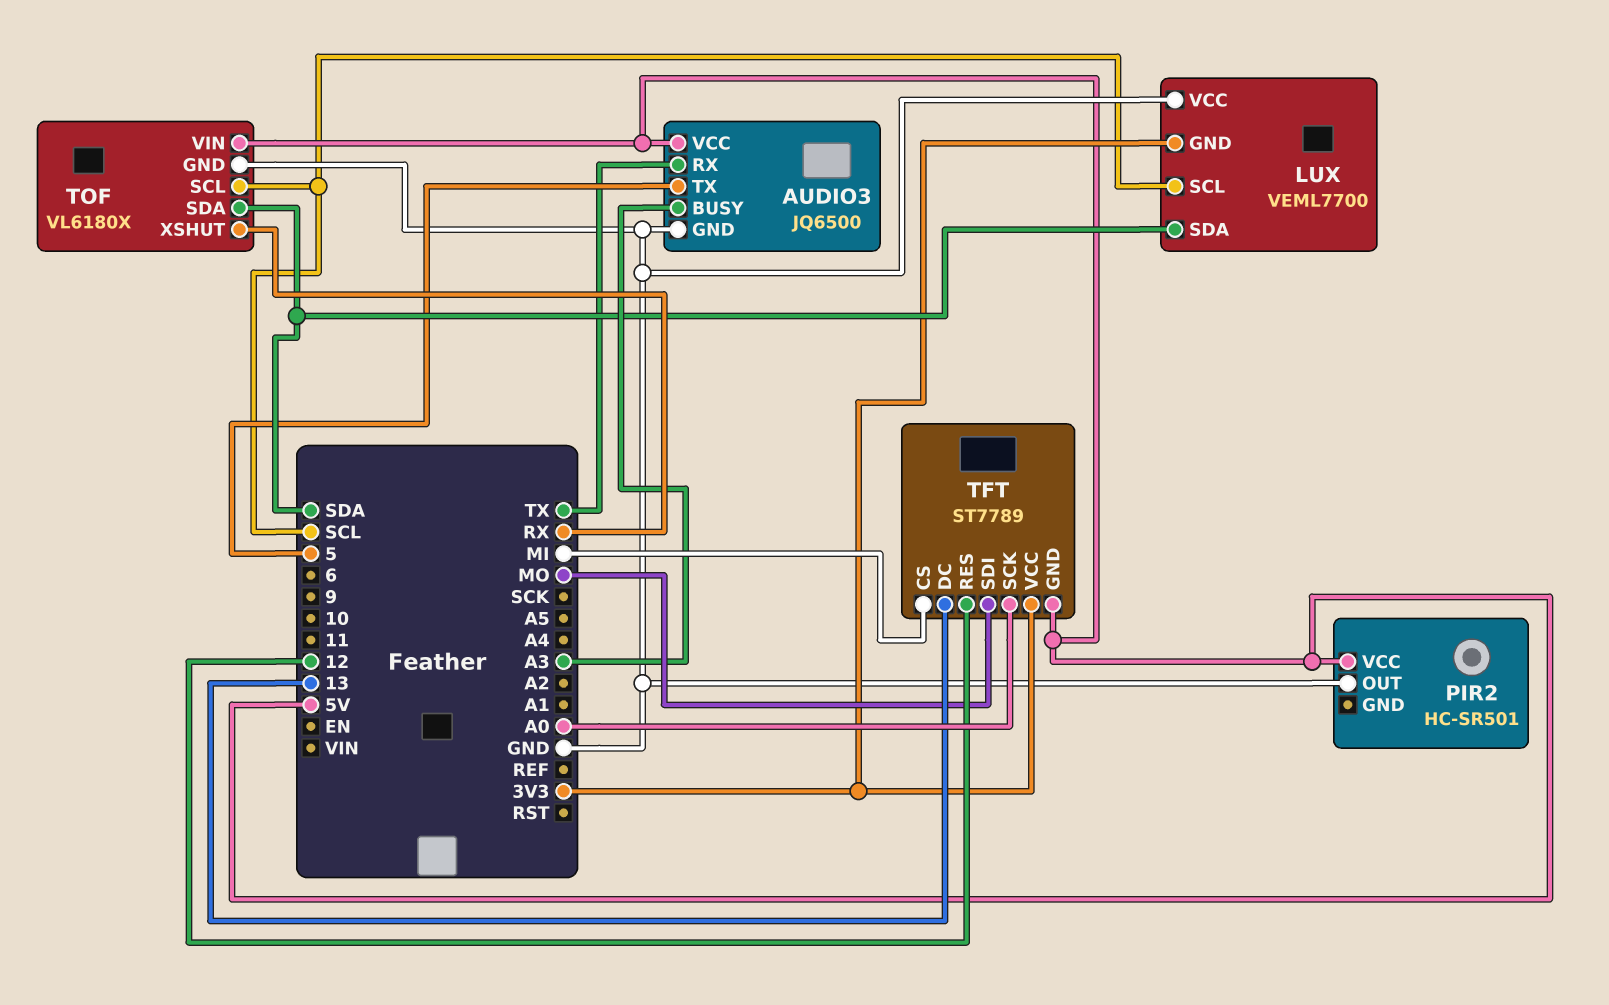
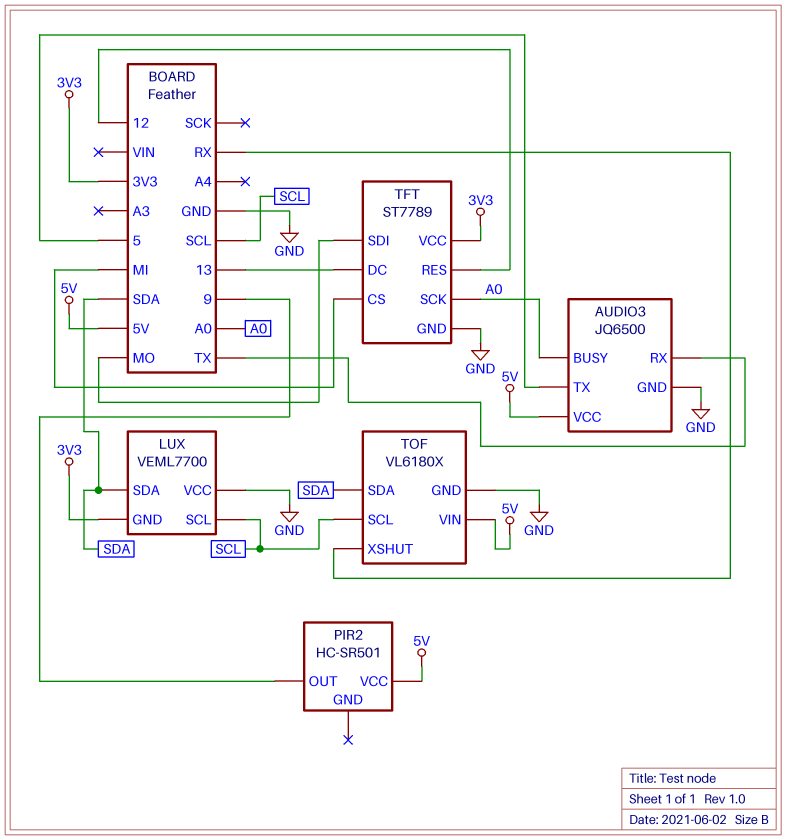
AUDIO3 pin BUSY: A3 -> A0
PIR2 pin OUT: GND -> 9
TFT pin GND: 5V -> GND

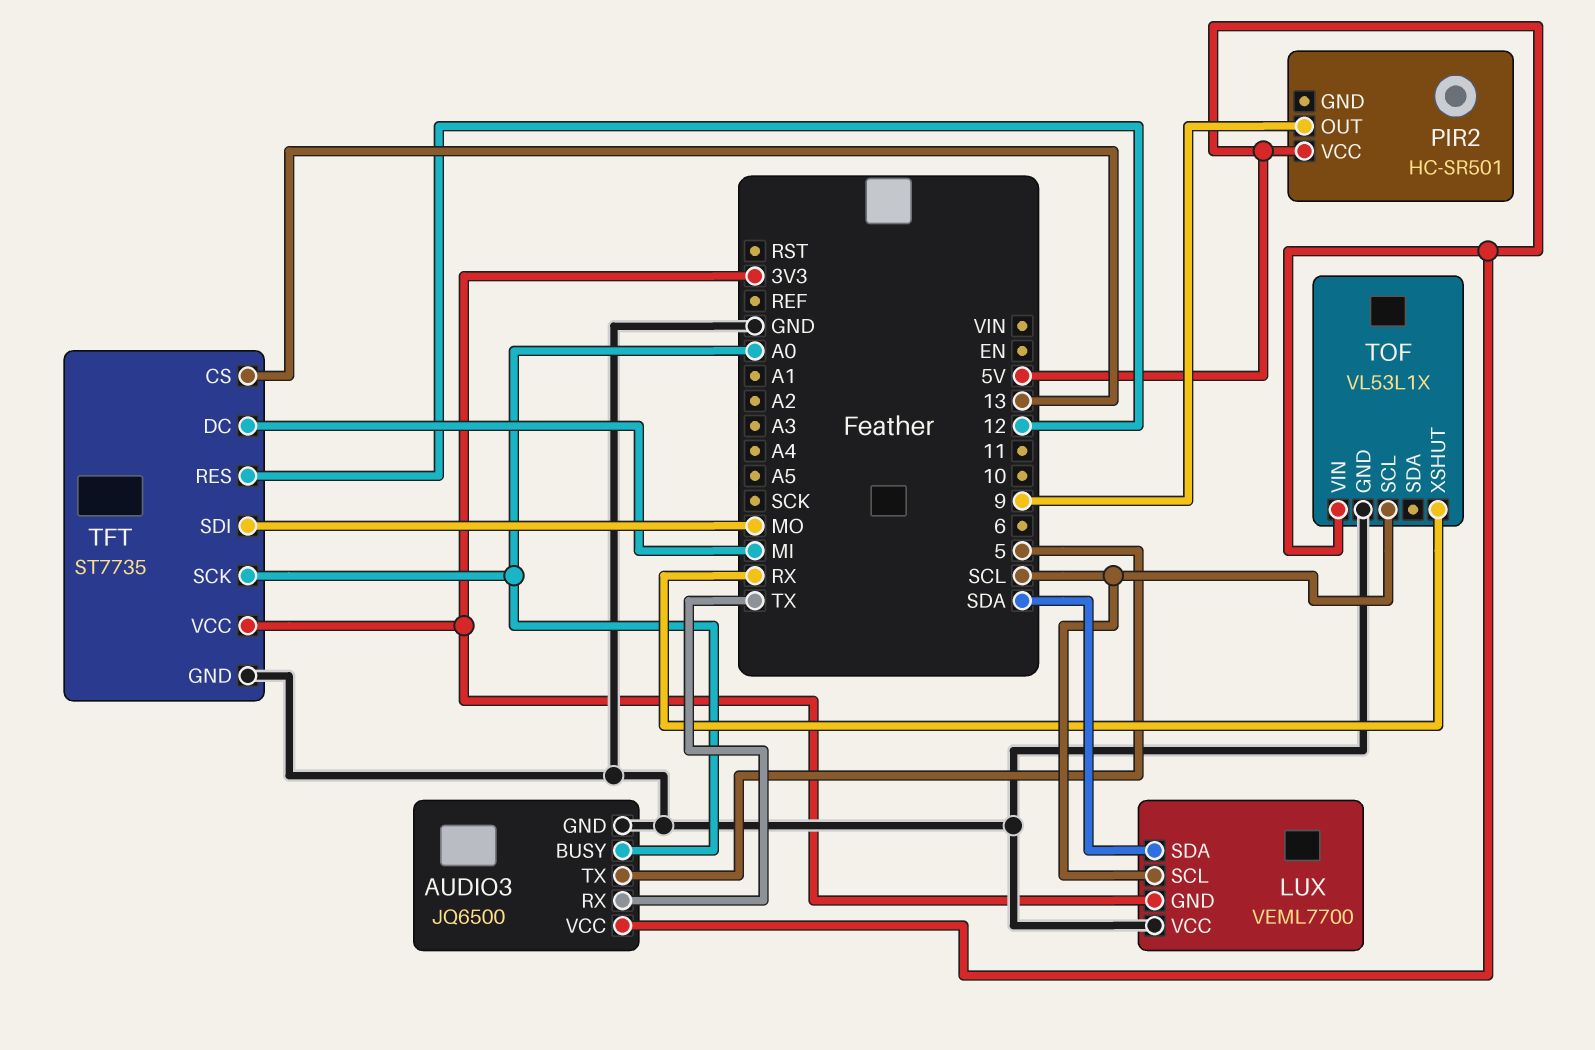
TFT: ST7789 -> ST7735
TFT pin CS: MI -> 13
TFT pin DC: 13 -> MI
TOF: VL6180X -> VL53L1X
TOF pin SDA: SDA -> none

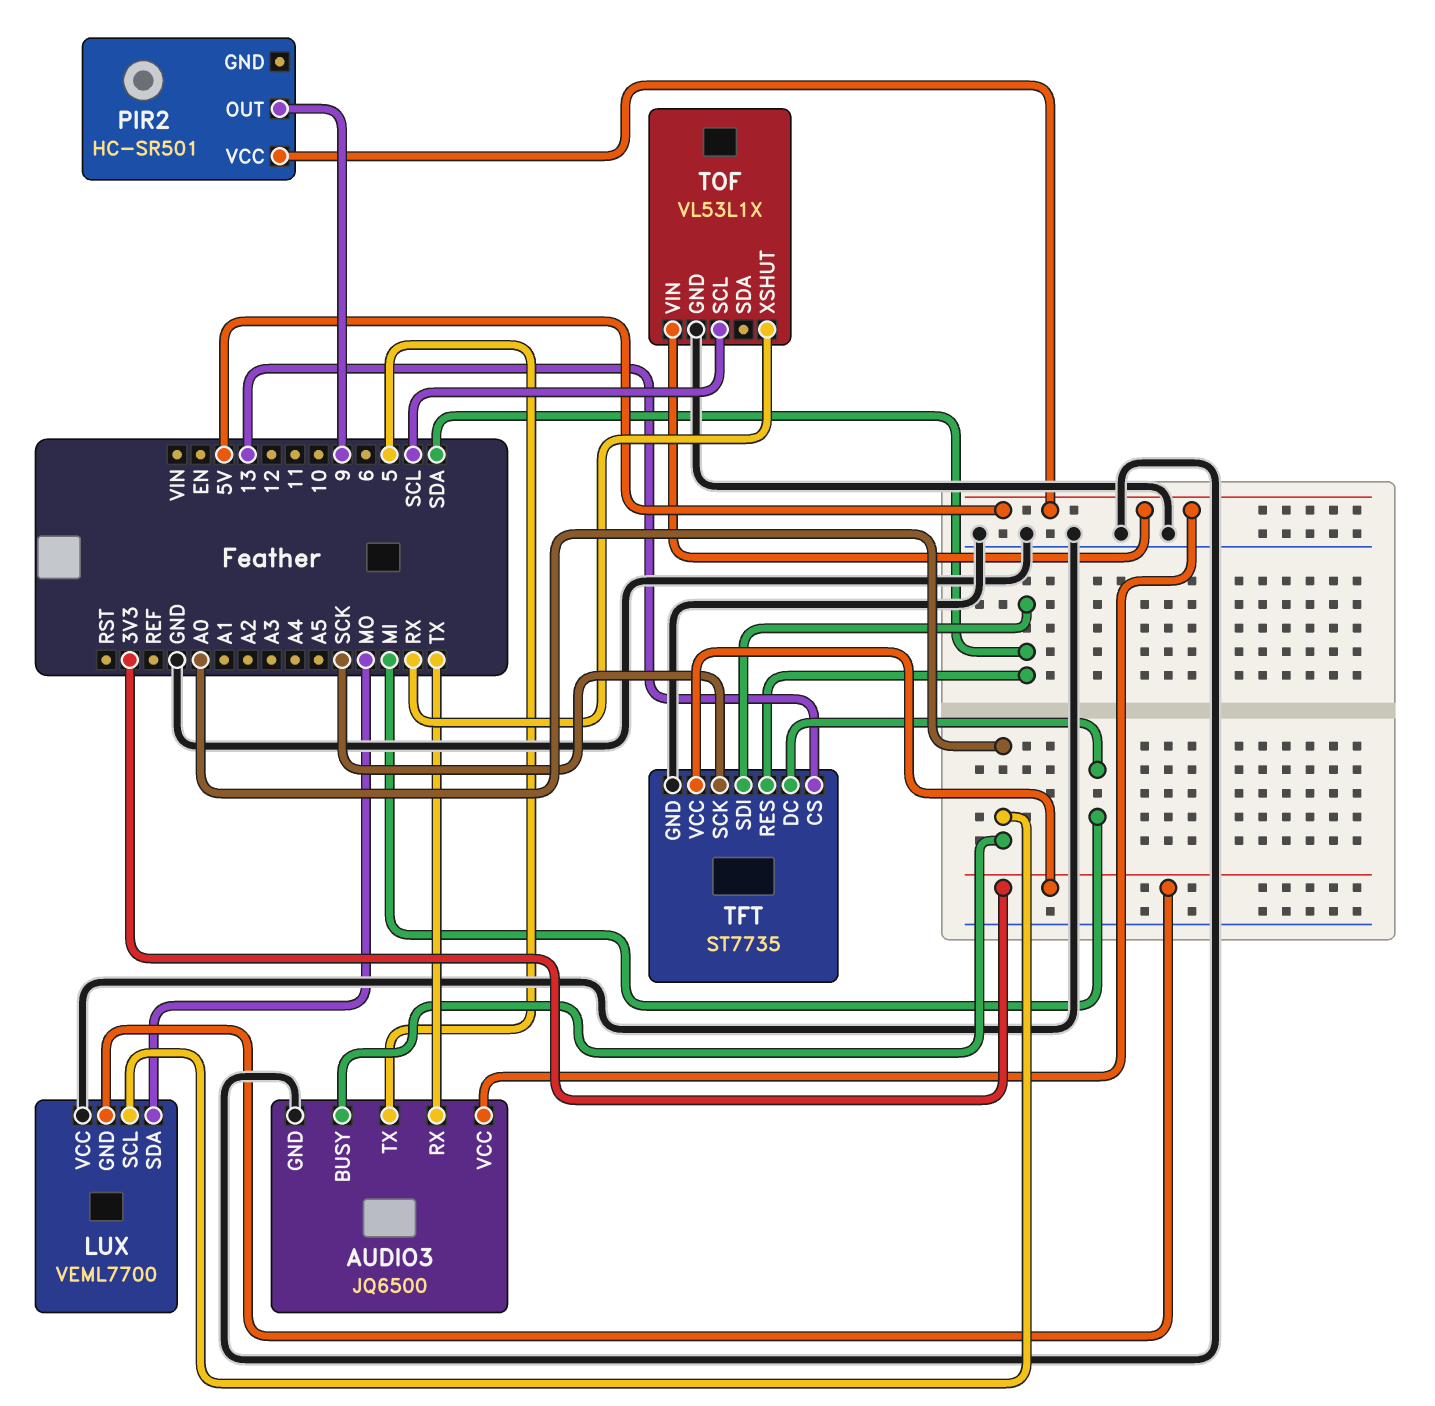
LUX pin SCL: SCL -> A0
LUX pin SDA: SDA -> MO
TFT pin RES: 12 -> SDA
TFT pin SCK: A0 -> SCK
TFT pin SDI: MO -> SDA

